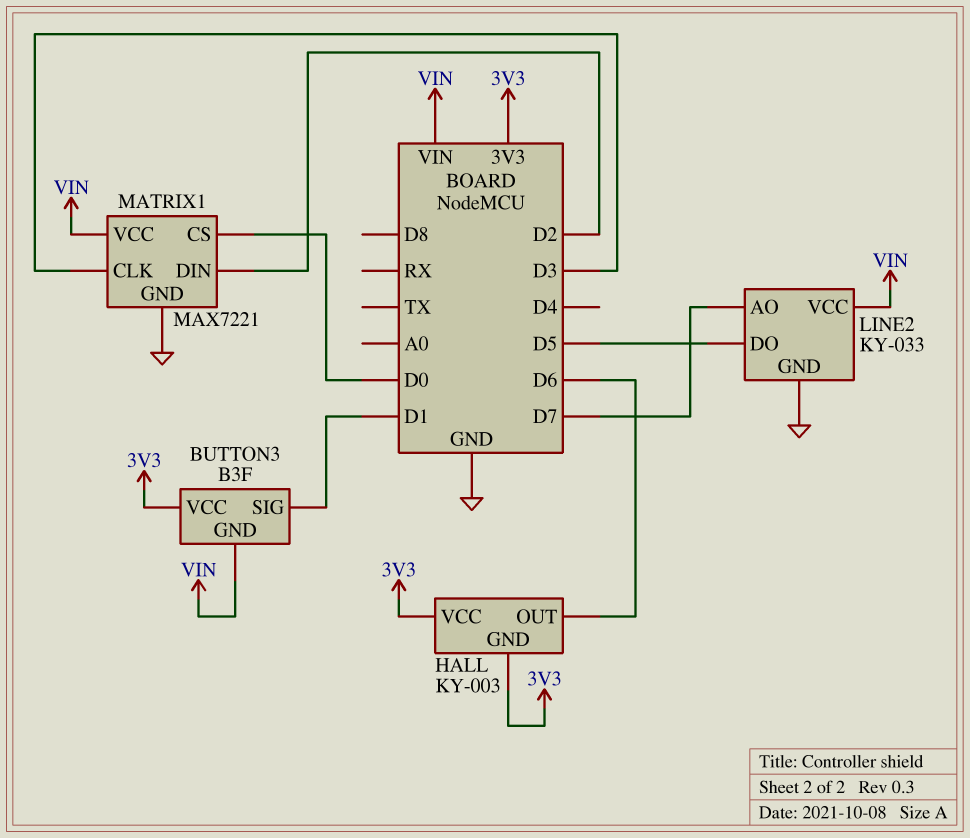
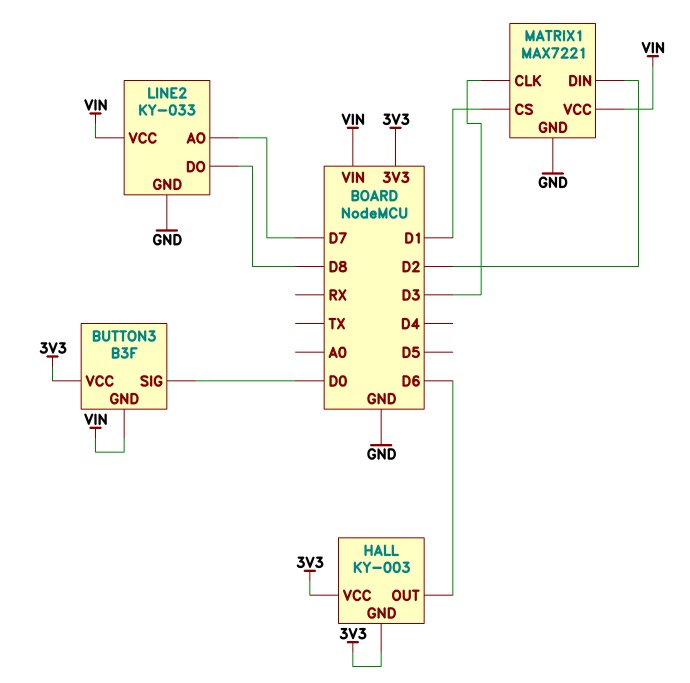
BUTTON3 pin SIG: D1 -> D0
LINE2 pin DO: D5 -> D8
MATRIX1 pin CS: D0 -> D1

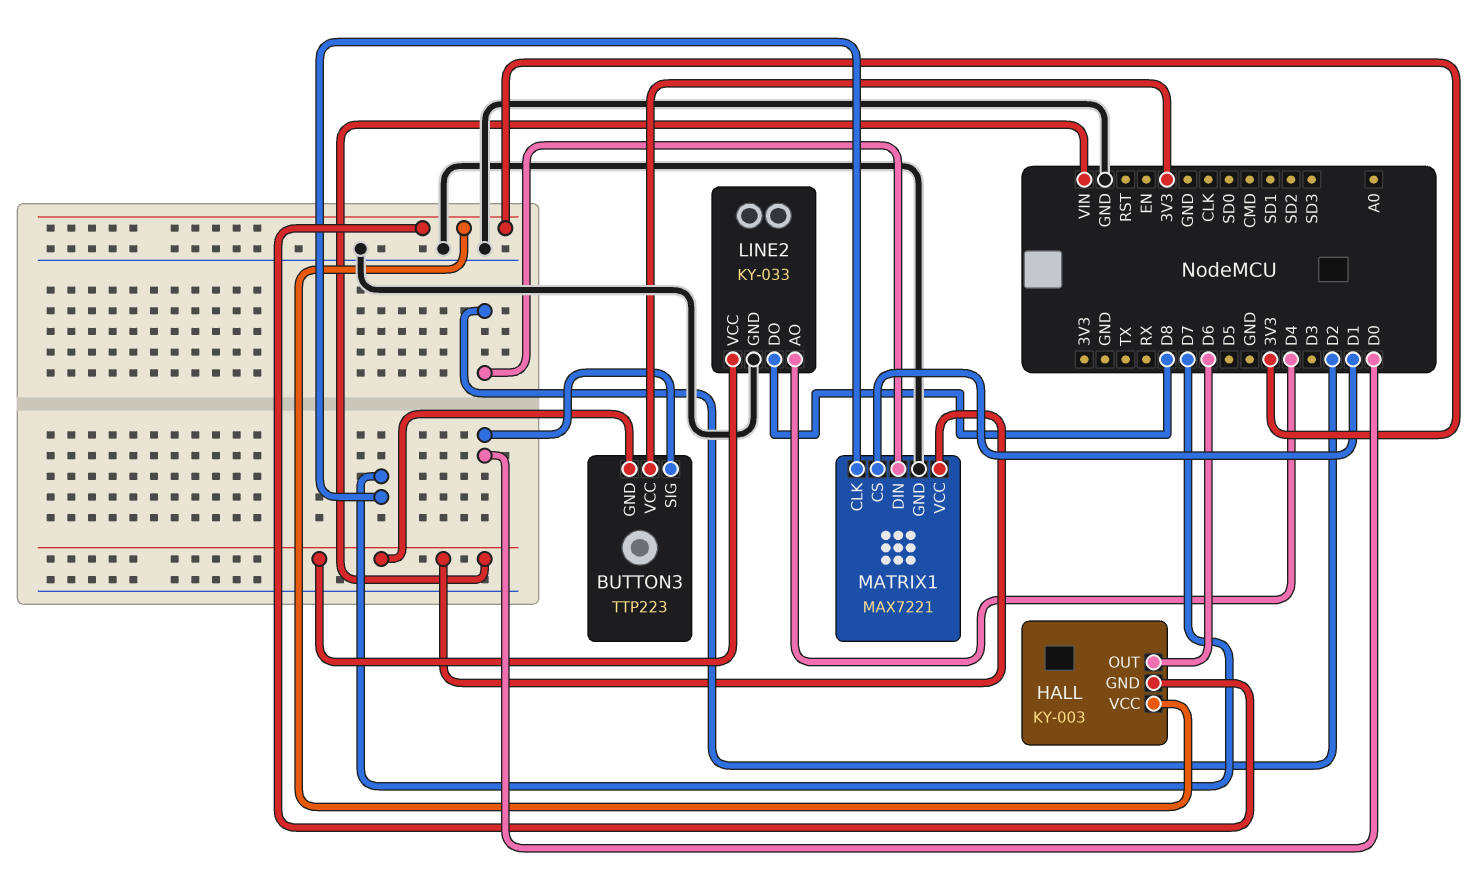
BUTTON3: B3F -> TTP223
LINE2 pin AO: D7 -> D4
MATRIX1 pin CLK: D3 -> D7

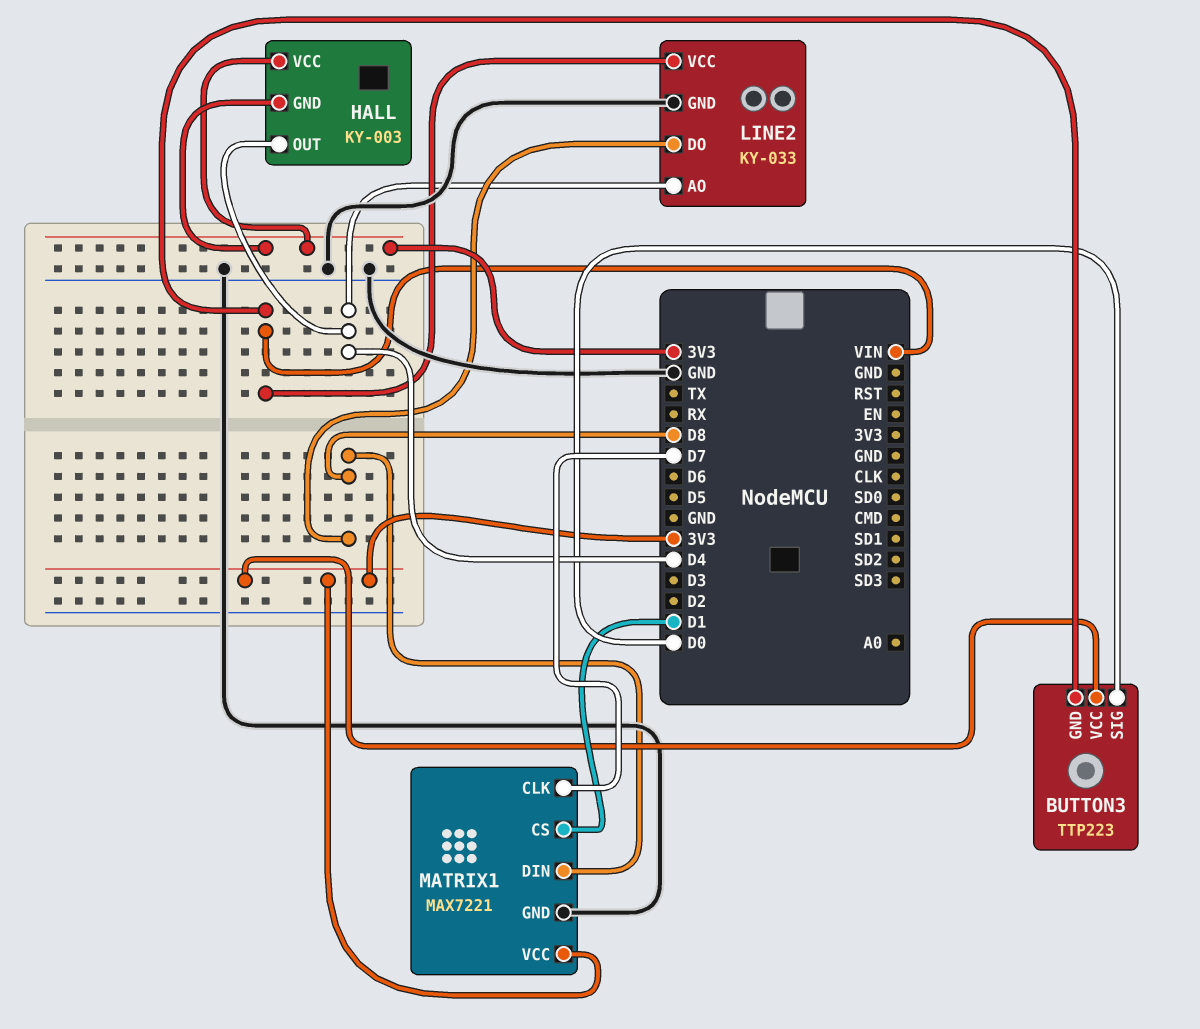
HALL pin OUT: D6 -> D4
MATRIX1 pin DIN: D2 -> D8
MATRIX1 pin VCC: VIN -> 3V3

